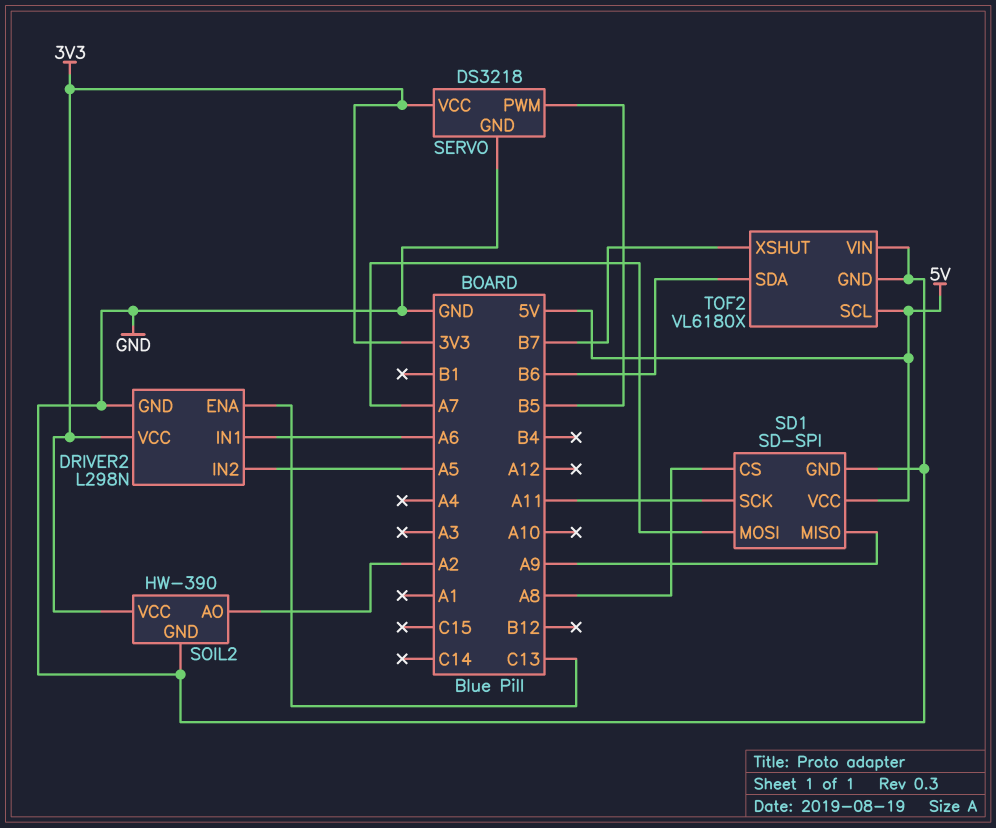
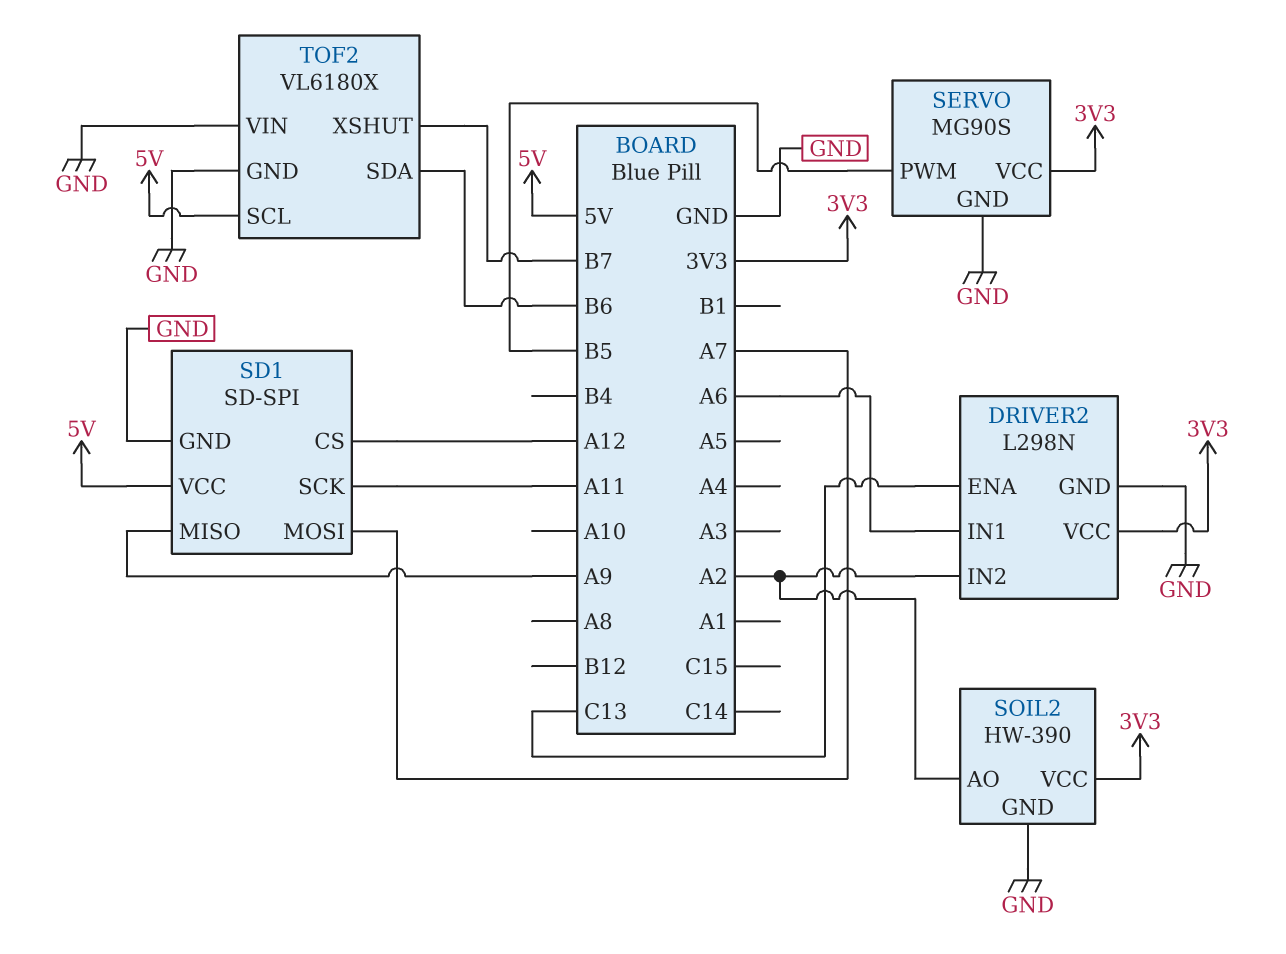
DRIVER2 pin IN2: A5 -> A2
SD1 pin CS: A8 -> A12
SERVO: DS3218 -> MG90S

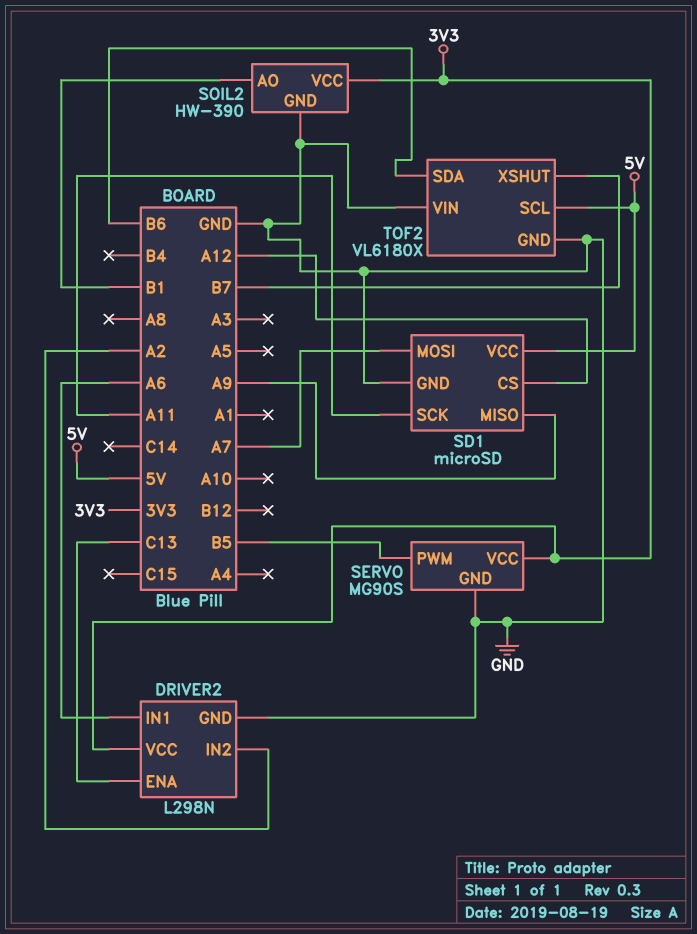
SD1: SD-SPI -> microSD
SOIL2 pin AO: A2 -> B1

